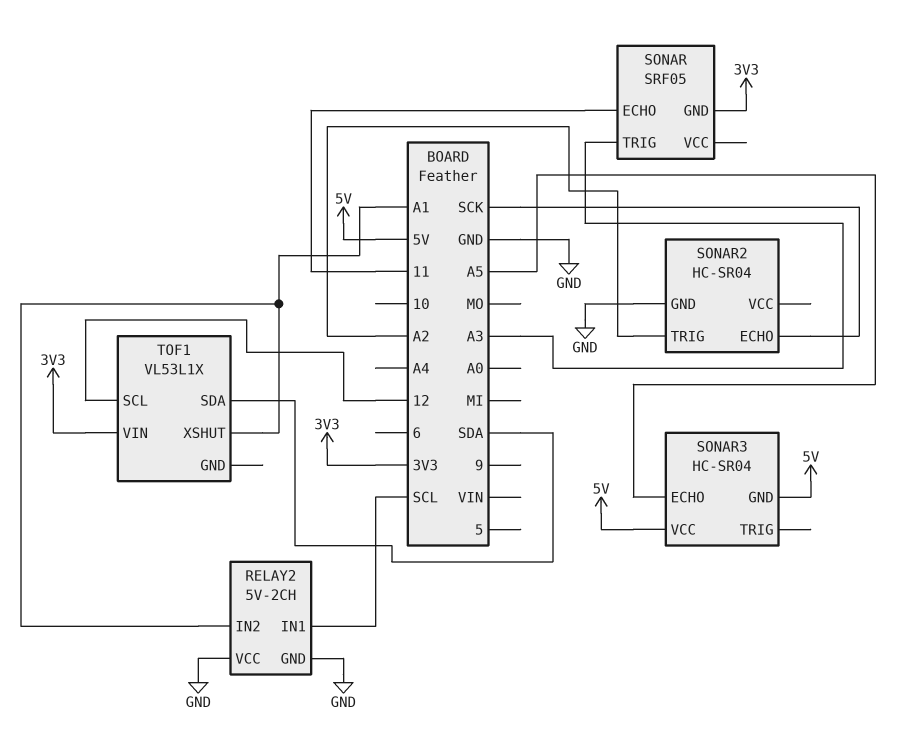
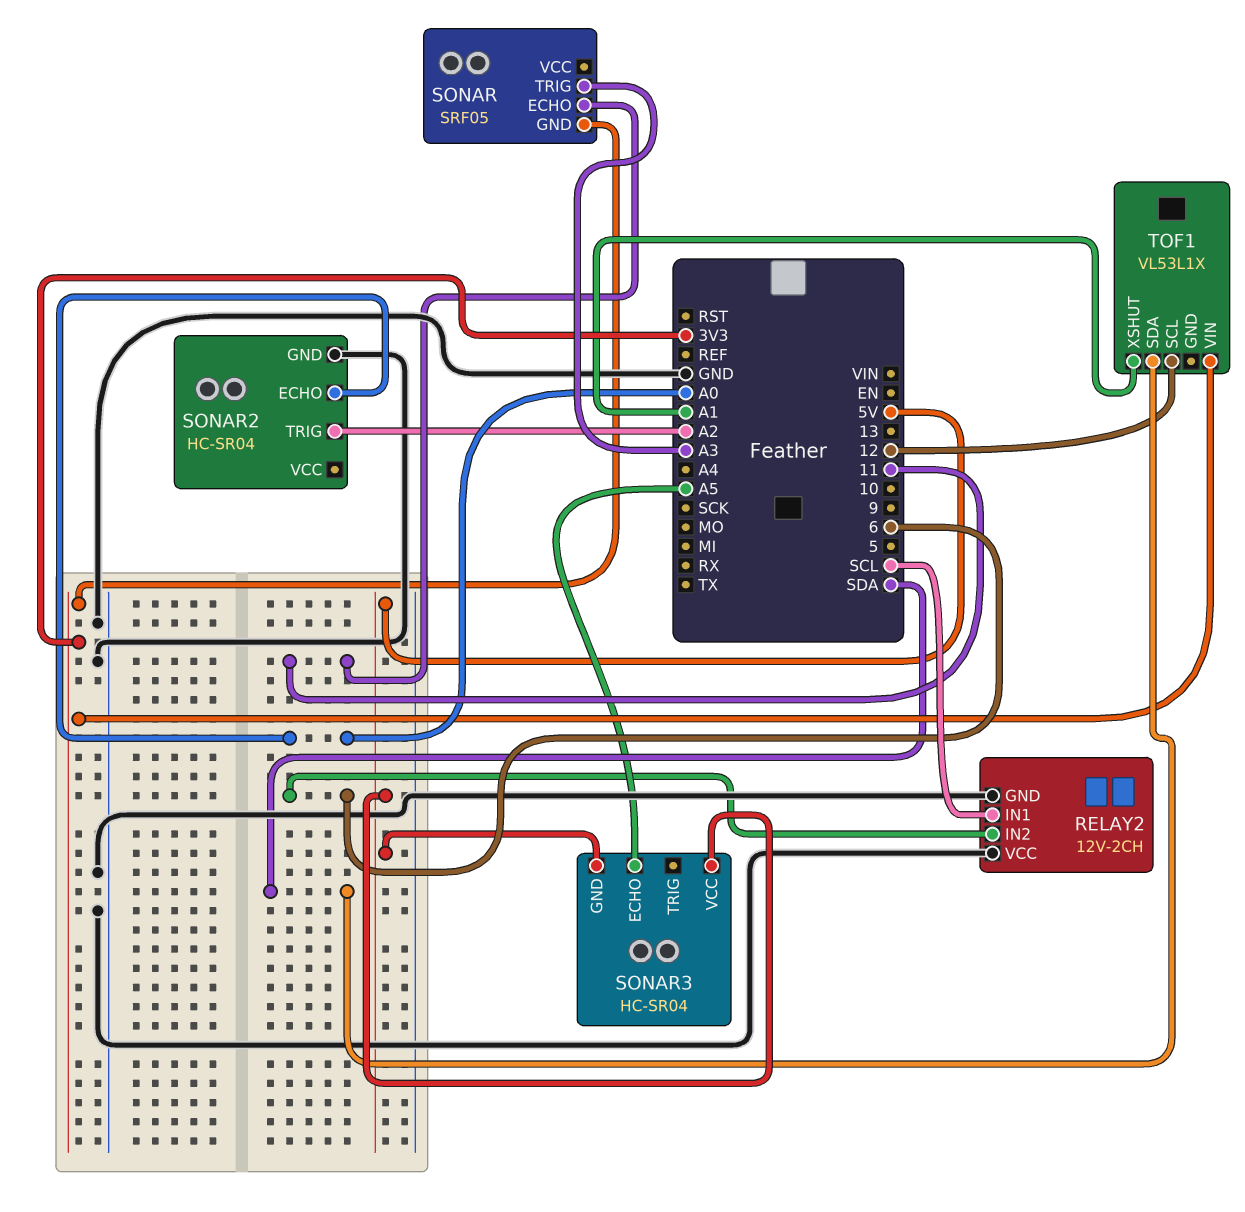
RELAY2: 5V-2CH -> 12V-2CH
RELAY2 pin IN2: A1 -> 6
SONAR2 pin ECHO: SCK -> A0

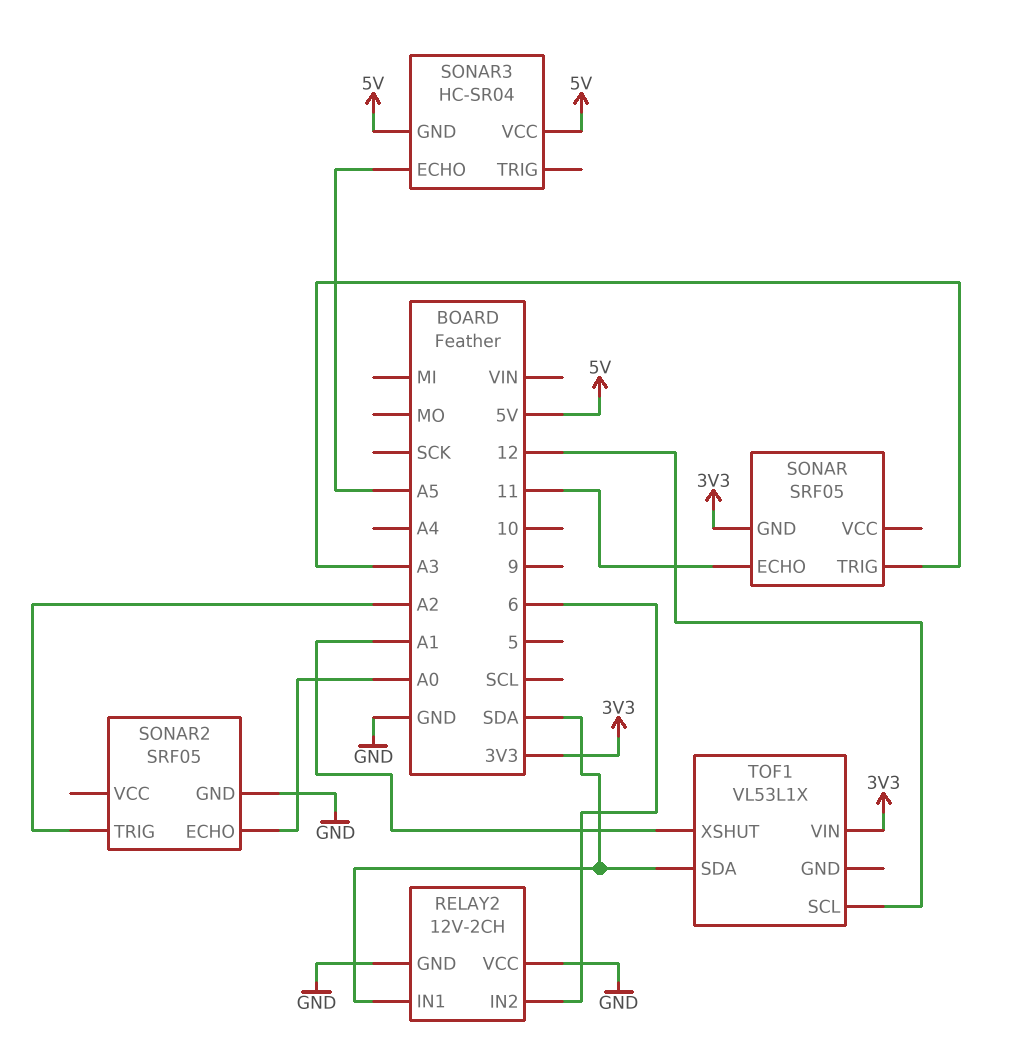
RELAY2 pin IN1: SCL -> SDA
SONAR2: HC-SR04 -> SRF05

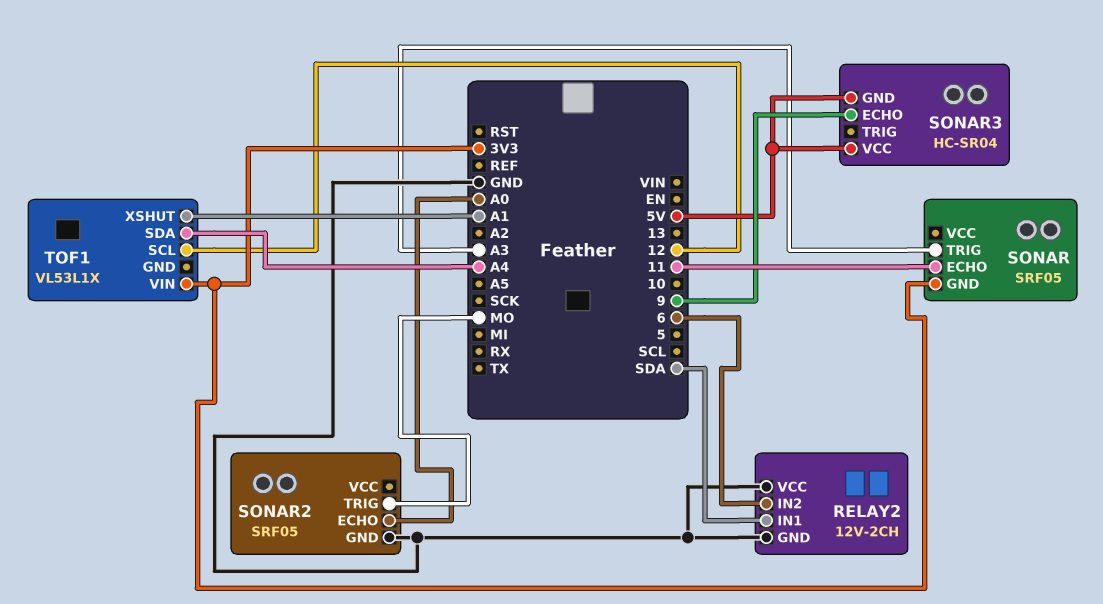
SONAR2 pin TRIG: A2 -> MO
SONAR3 pin ECHO: A5 -> 9
TOF1 pin SDA: SDA -> A4

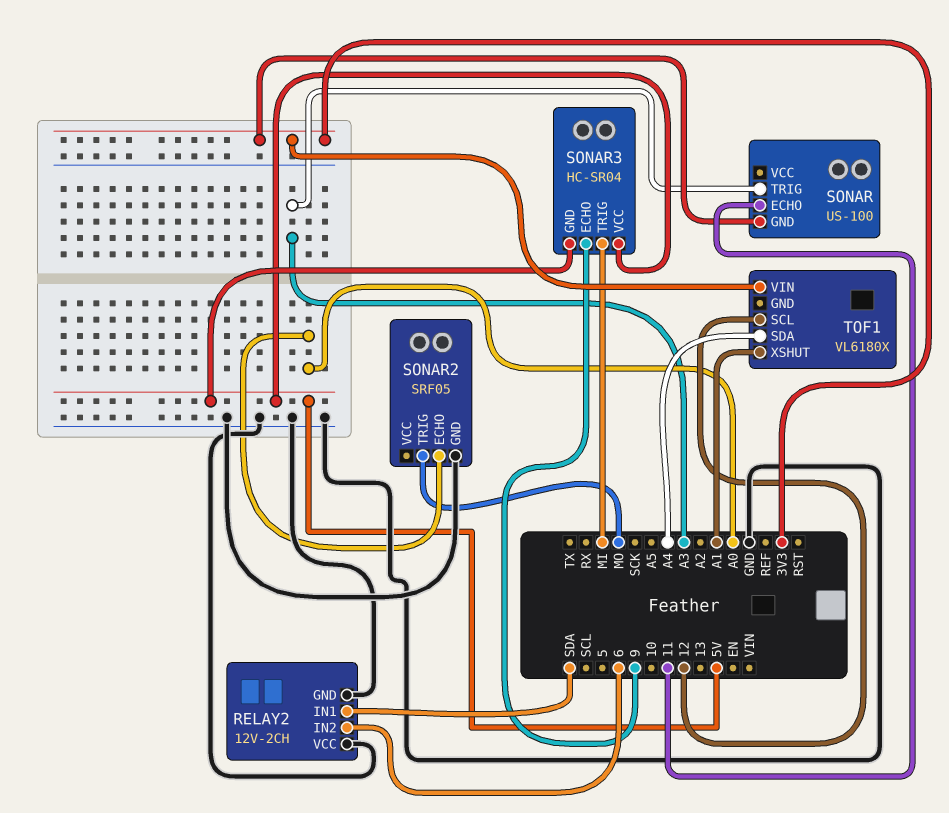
SONAR: SRF05 -> US-100
SONAR3 pin TRIG: none -> MI
TOF1: VL53L1X -> VL6180X

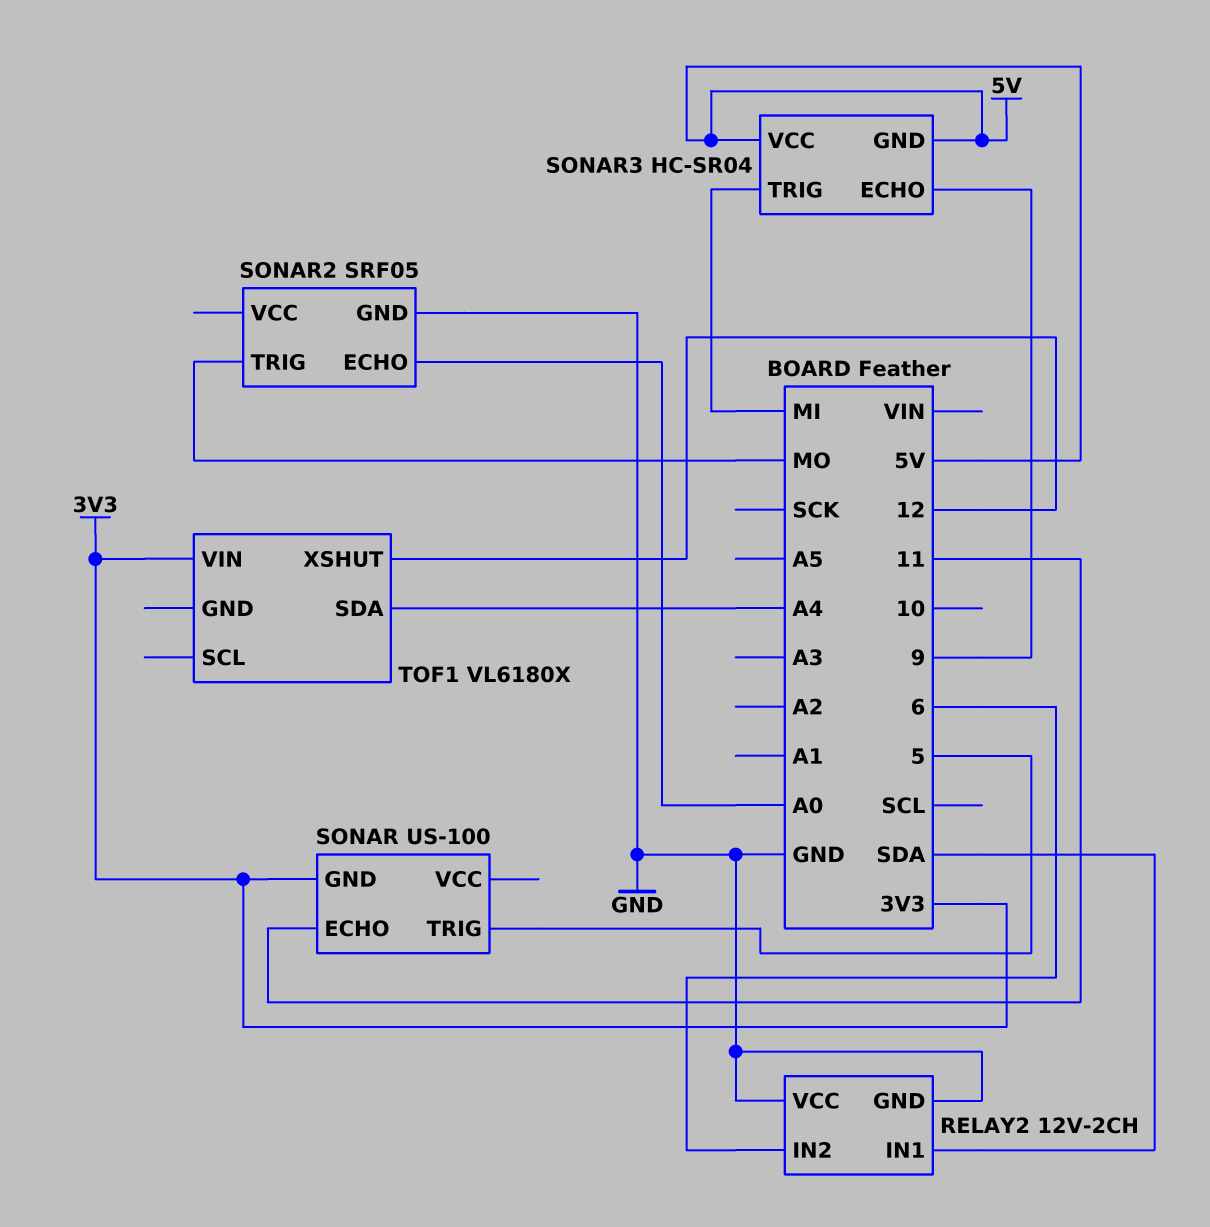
SONAR pin TRIG: A3 -> 5
TOF1 pin SCL: 12 -> none
TOF1 pin XSHUT: A1 -> 12

